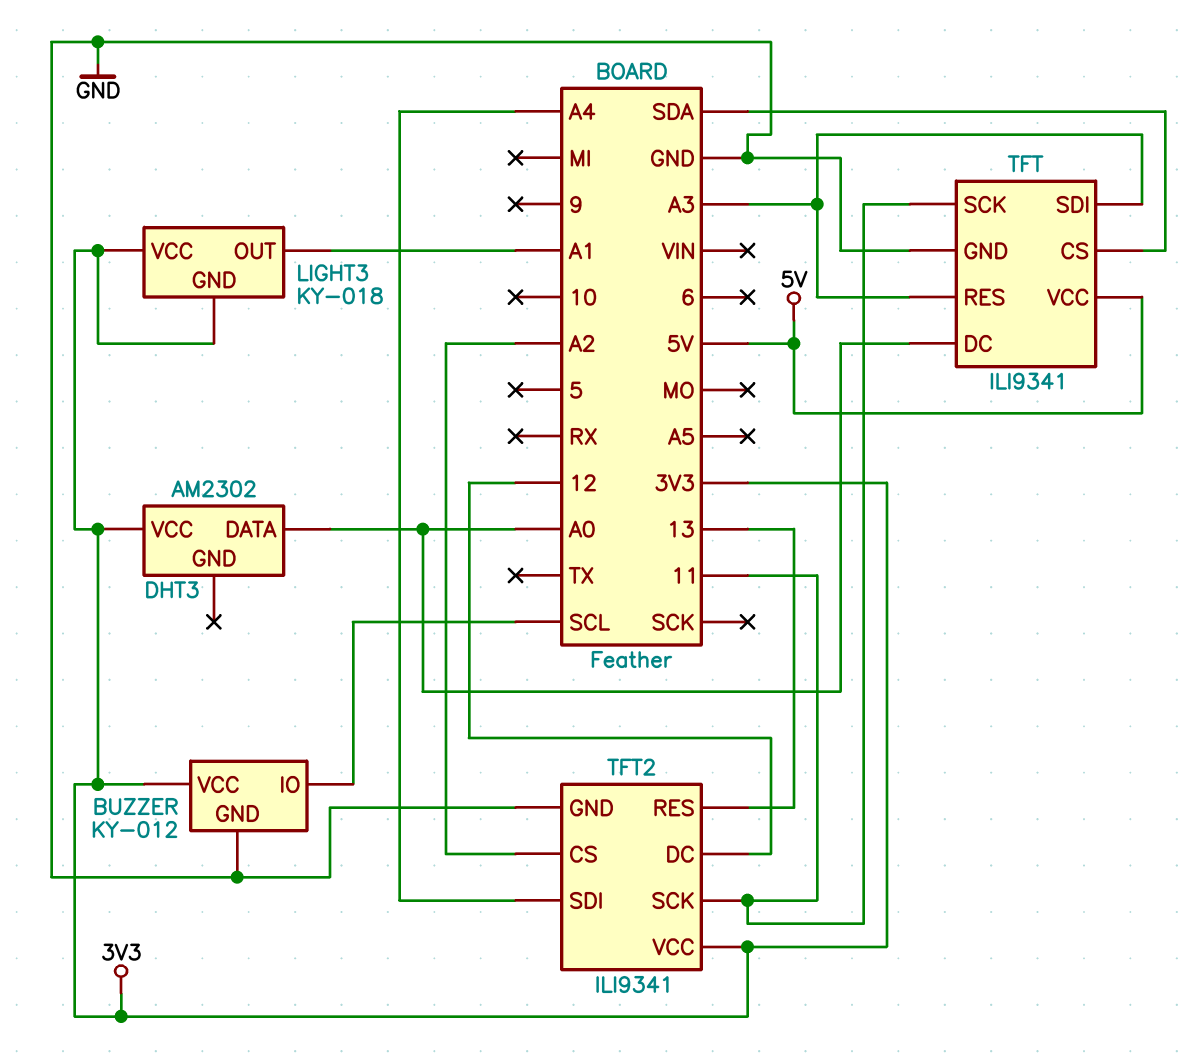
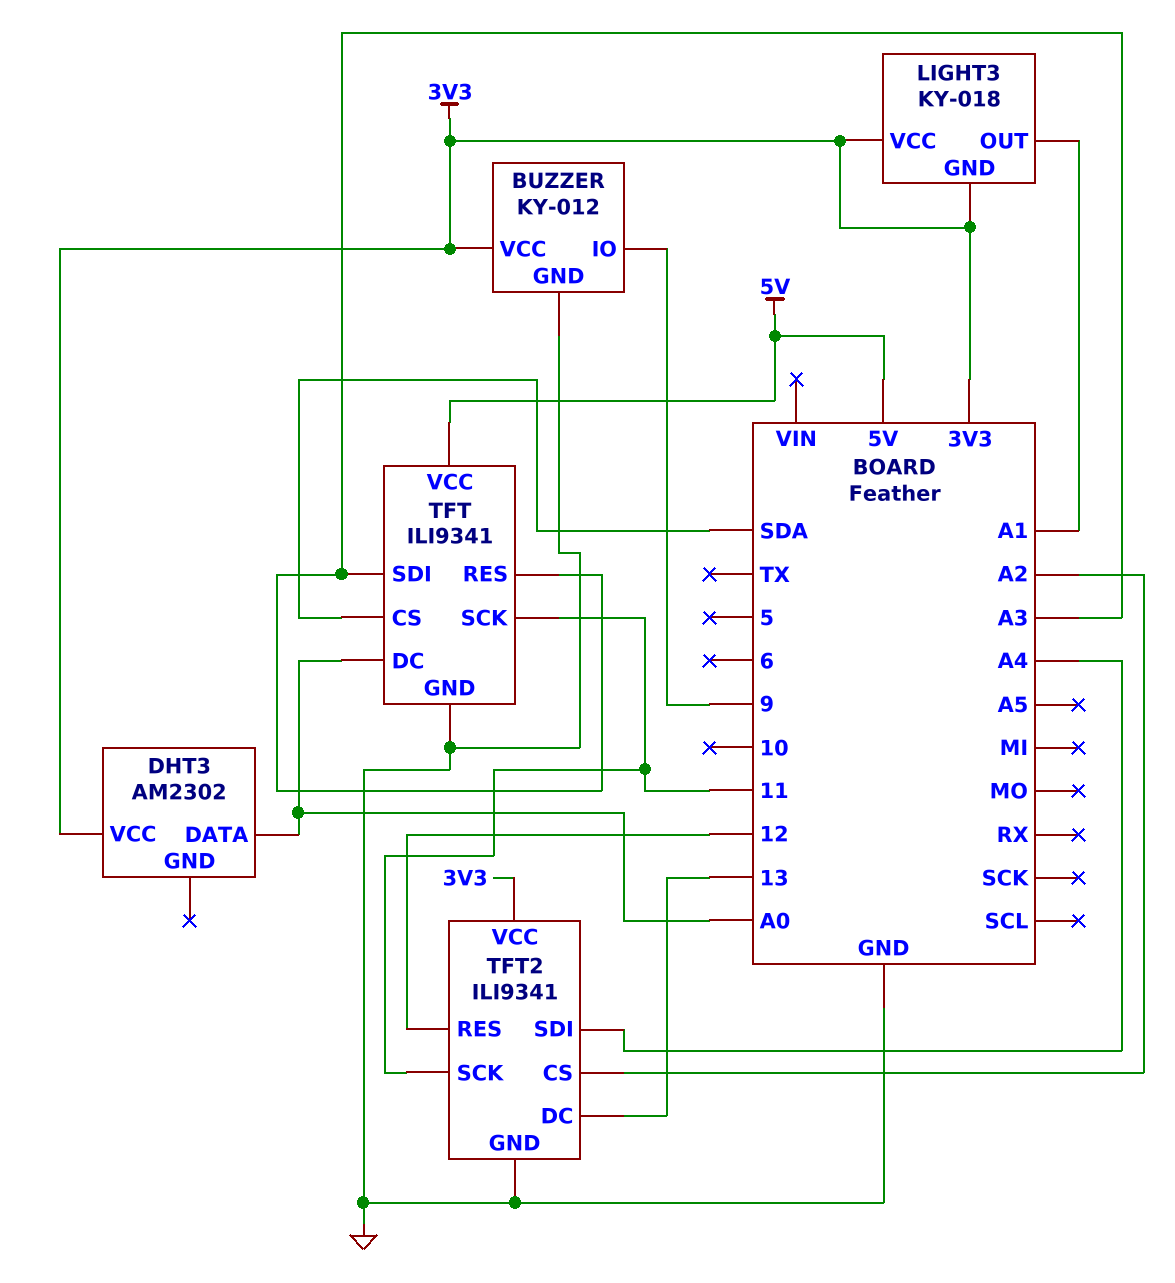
BUZZER pin IO: SCL -> 9
TFT2 pin DC: 12 -> 13
TFT2 pin RES: 13 -> 12

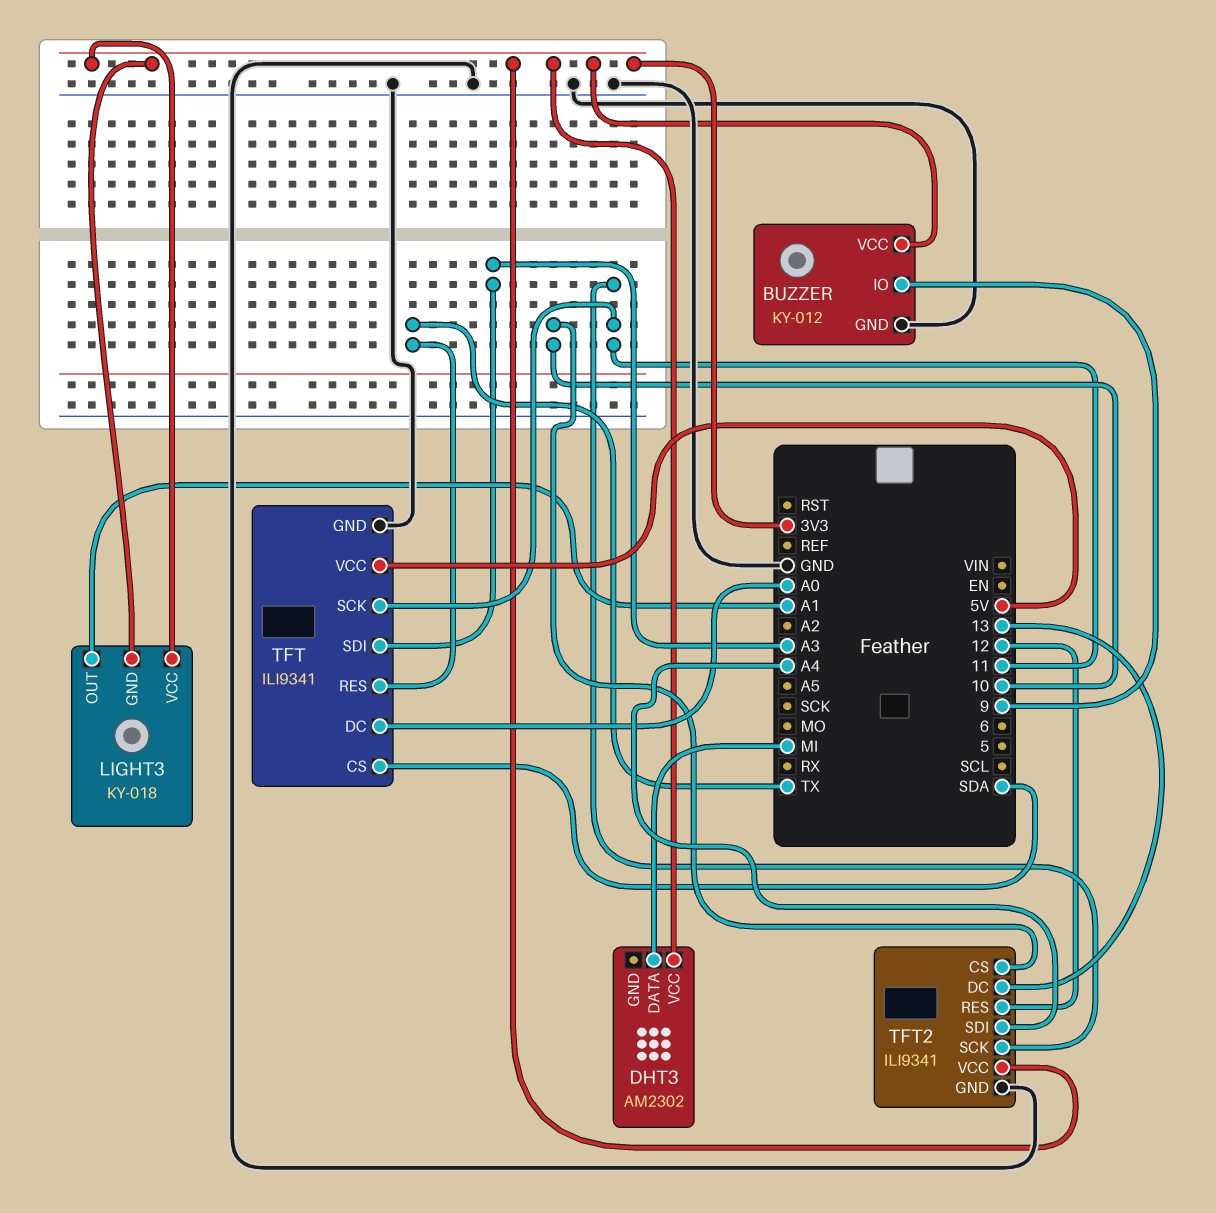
DHT3 pin DATA: A0 -> MI
TFT pin RES: A3 -> TX
TFT2 pin CS: A2 -> 10

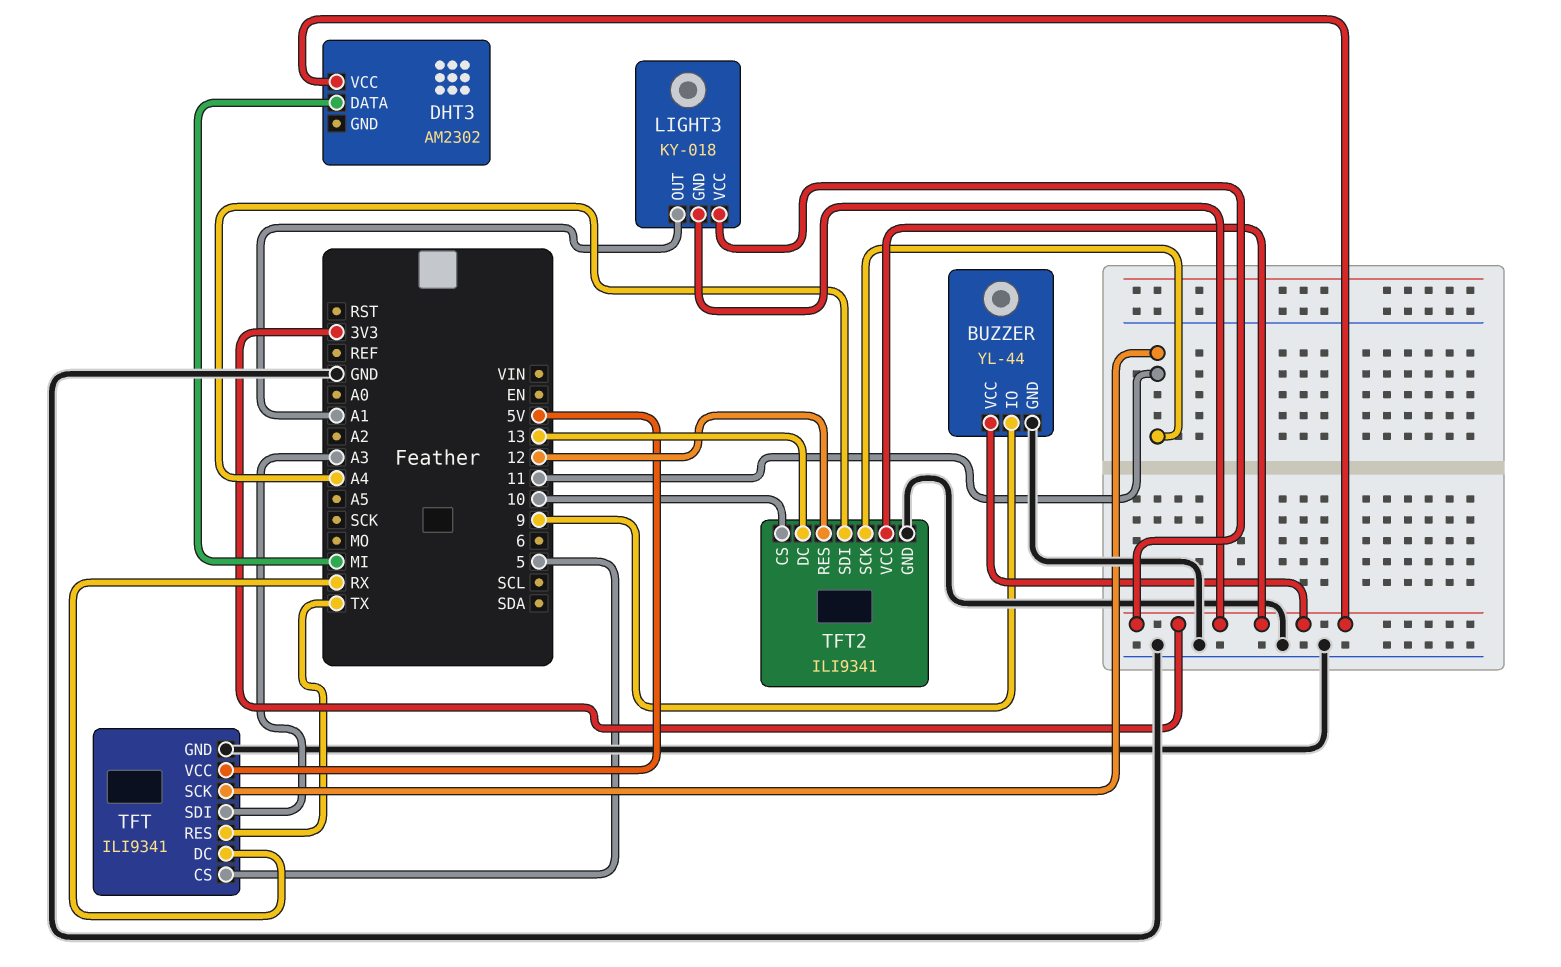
BUZZER: KY-012 -> YL-44
TFT pin CS: SDA -> 5
TFT pin DC: A0 -> RX

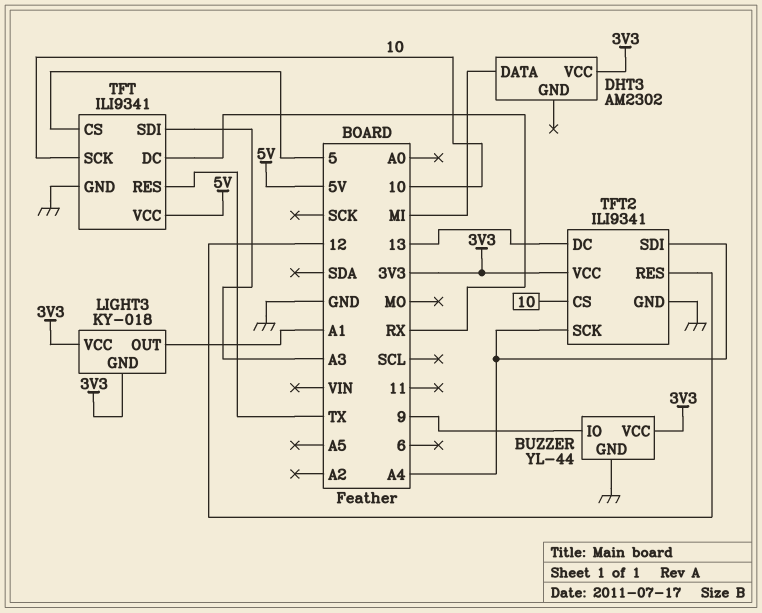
TFT pin SCK: 11 -> 10
TFT2 pin SCK: 11 -> A4

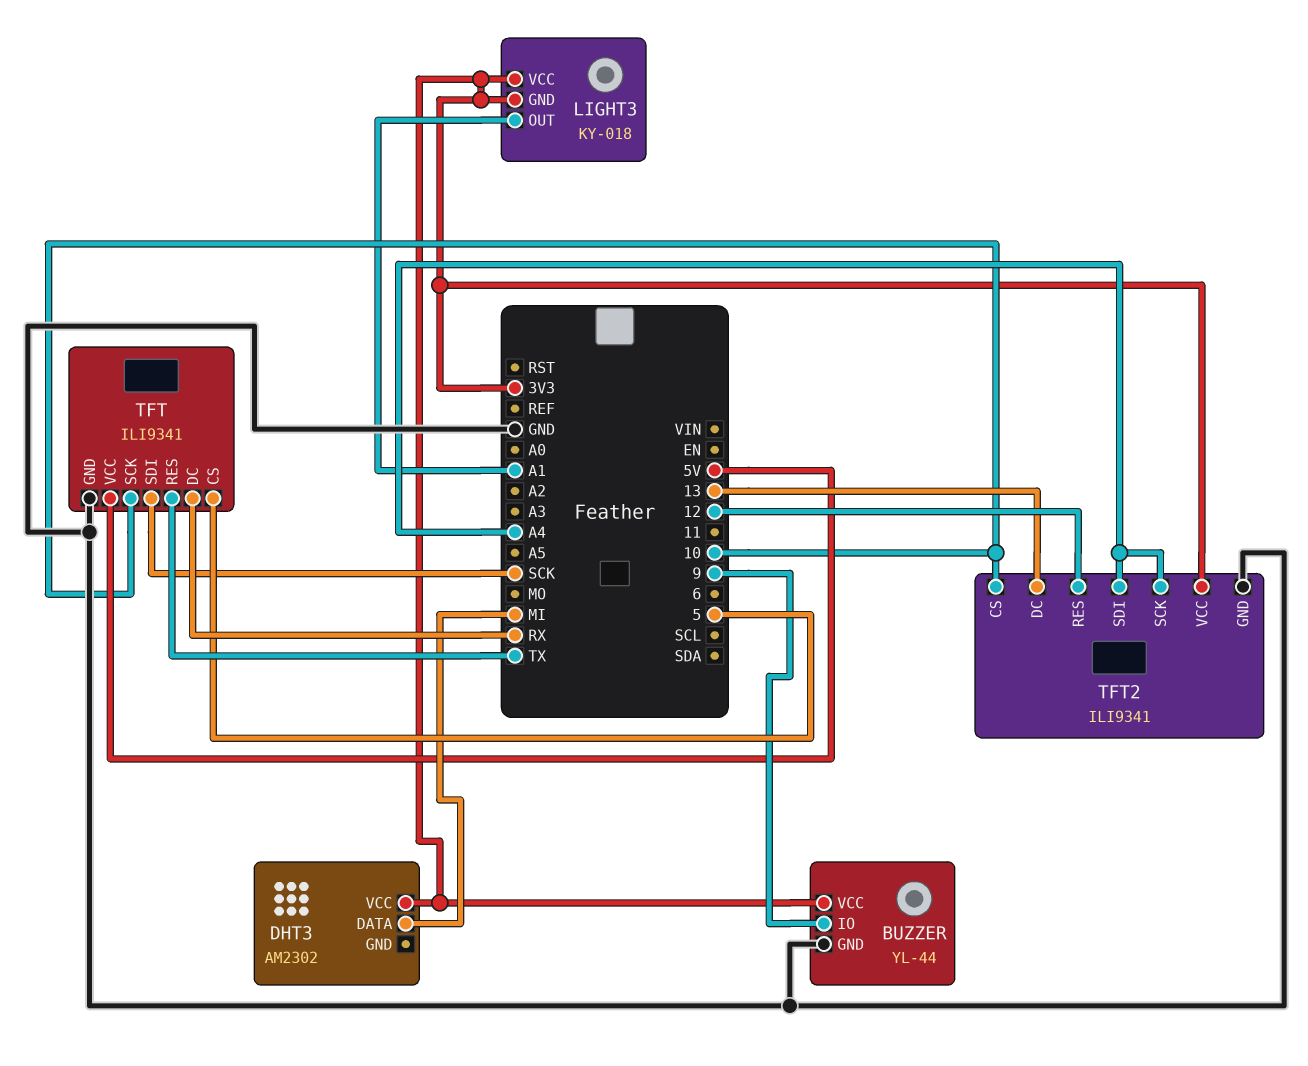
TFT pin SDI: A3 -> SCK

